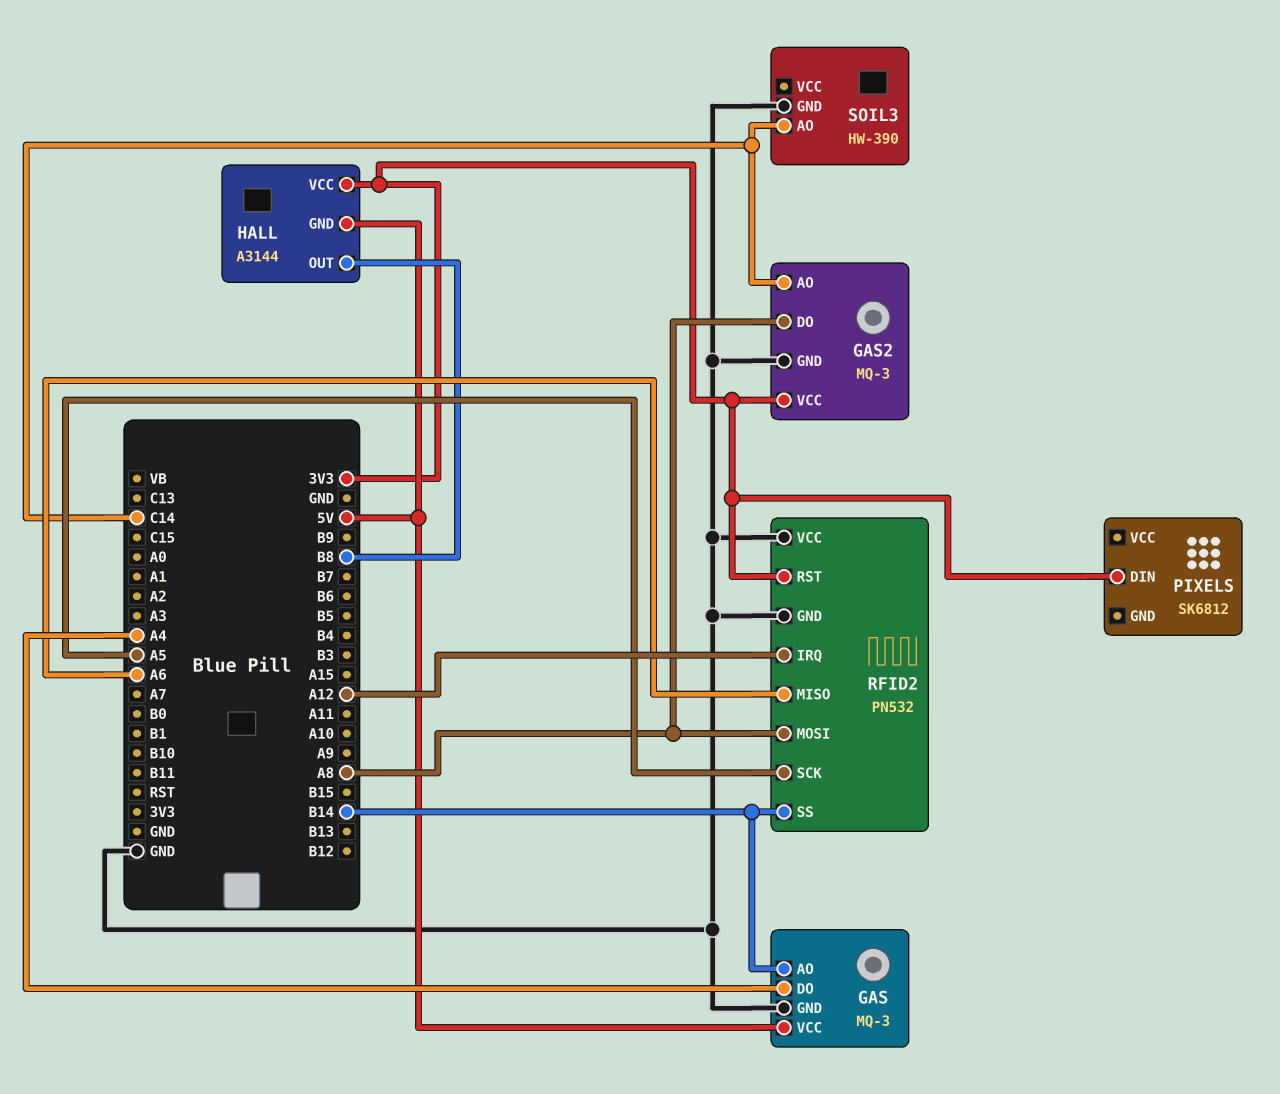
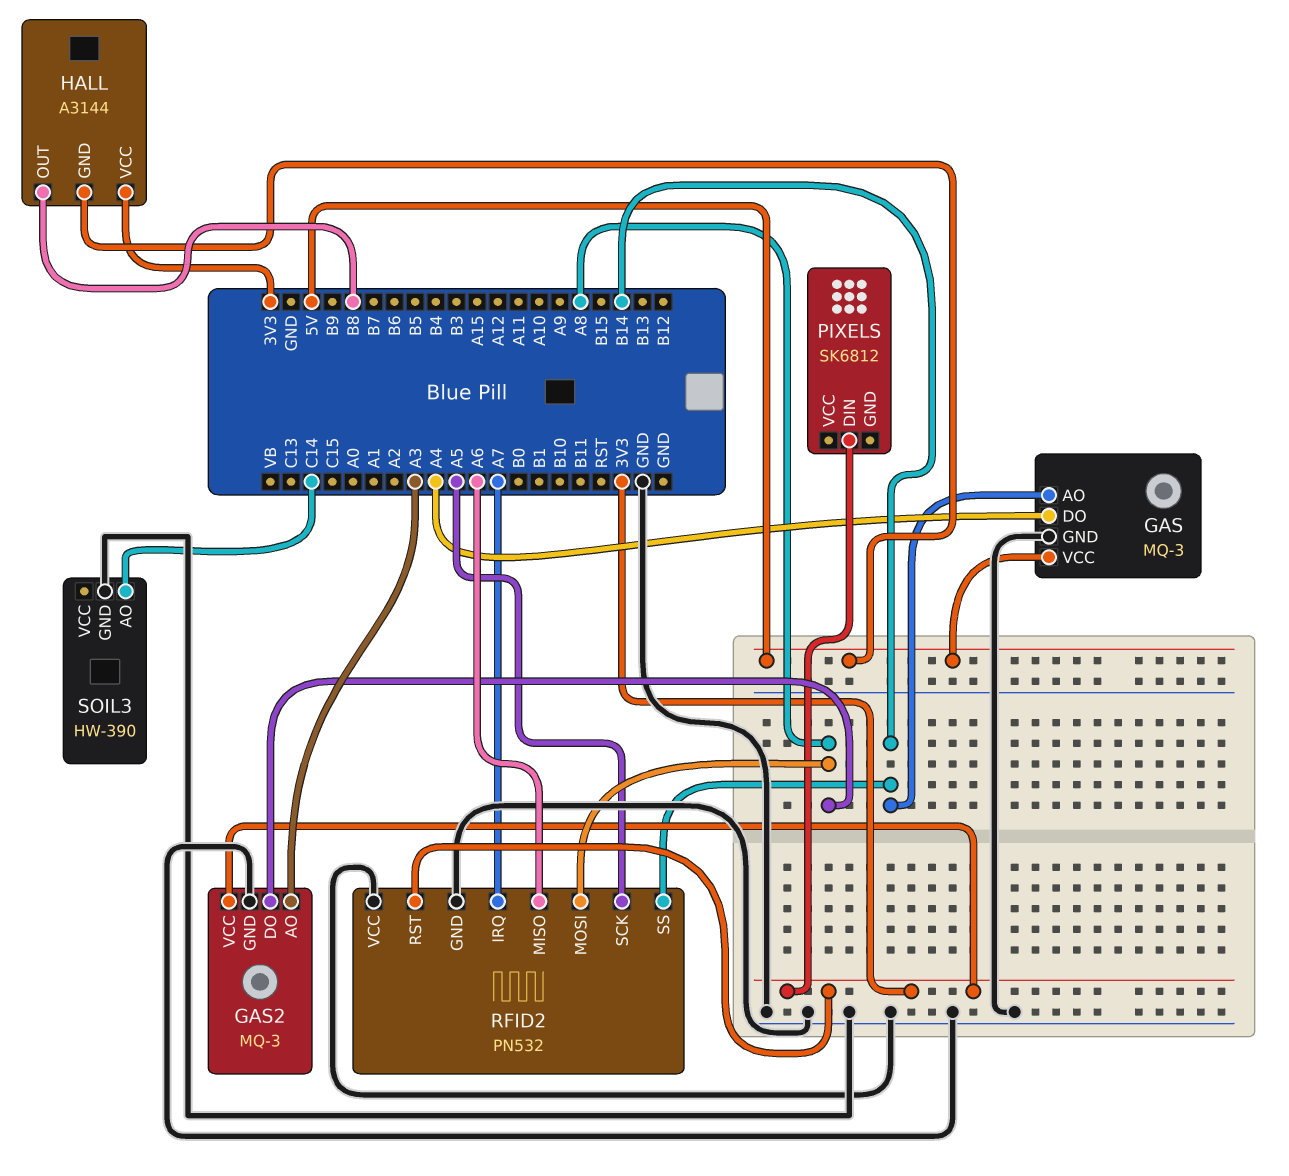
GAS2 pin AO: C14 -> A3
RFID2 pin IRQ: A12 -> A7

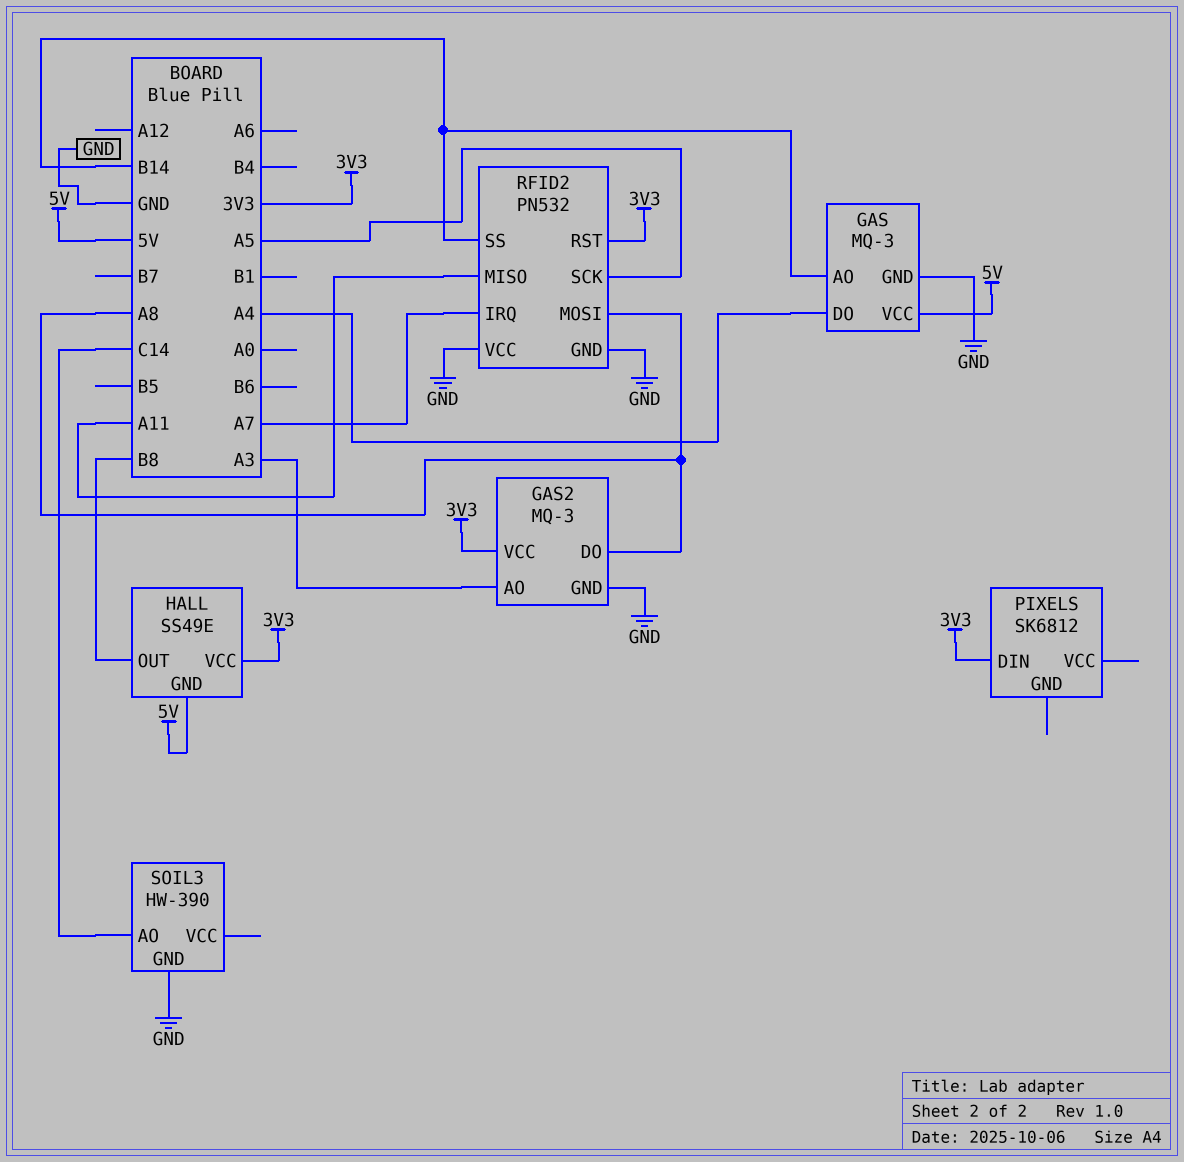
HALL: A3144 -> SS49E
RFID2 pin MISO: A6 -> A11

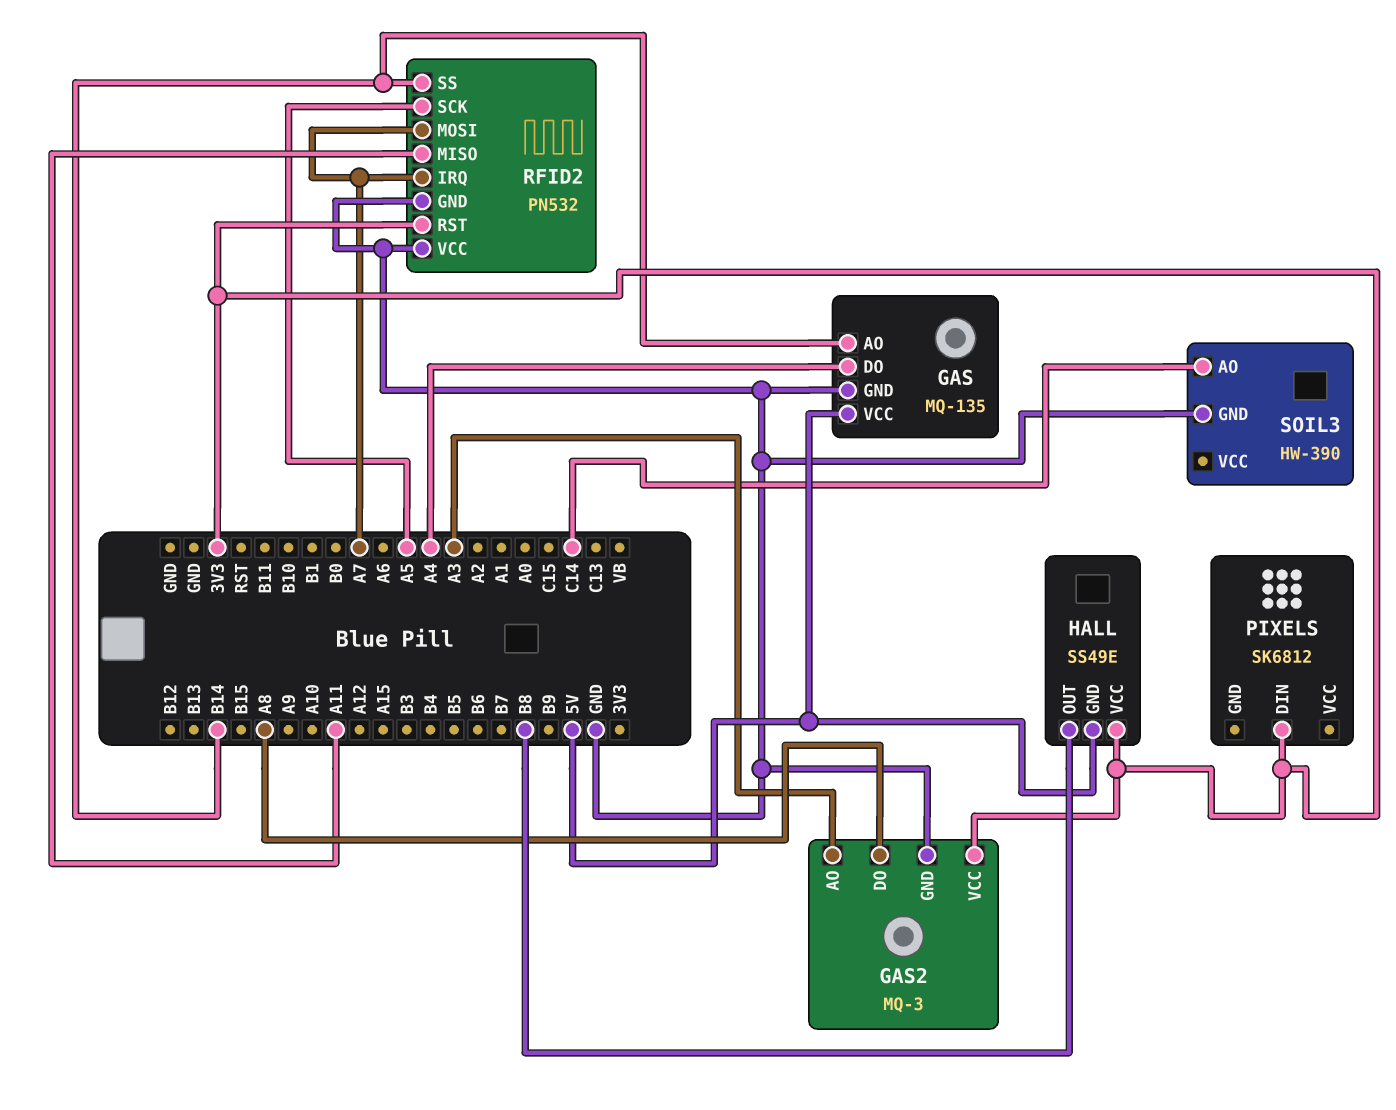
GAS: MQ-3 -> MQ-135
RFID2 pin MOSI: A8 -> A7

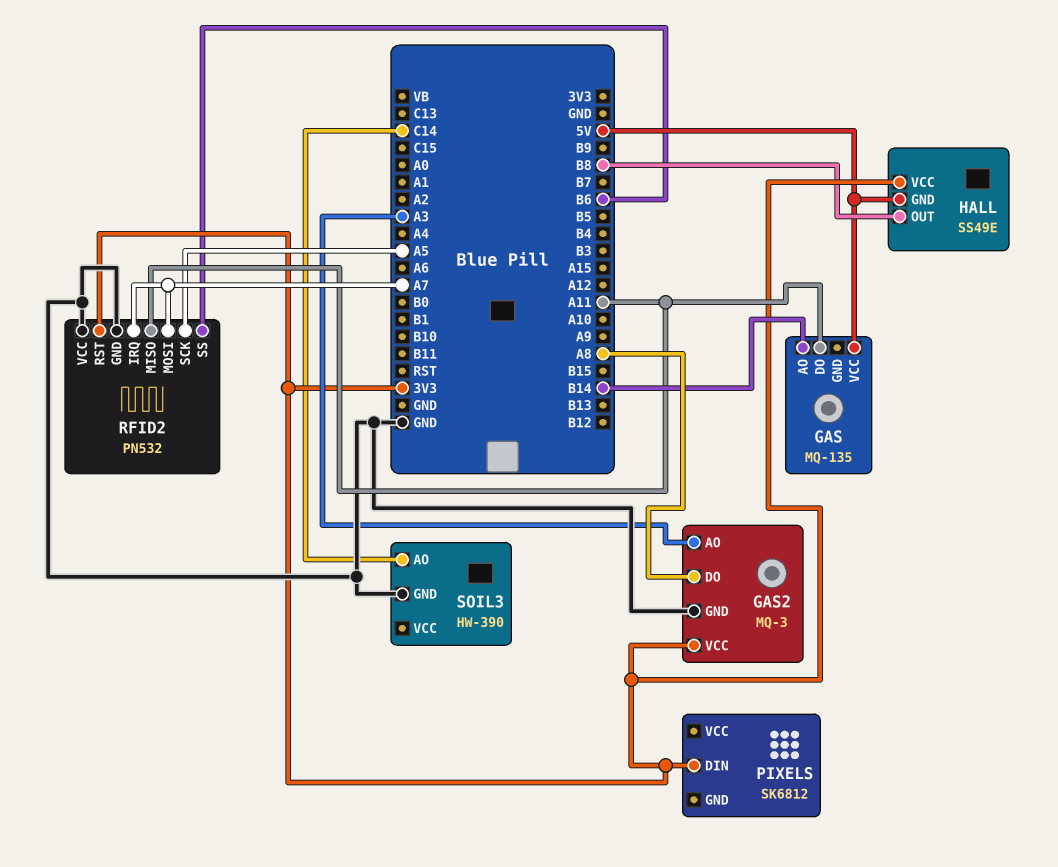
GAS pin DO: A4 -> A11
GAS pin GND: GND -> none
RFID2 pin SS: B14 -> B6

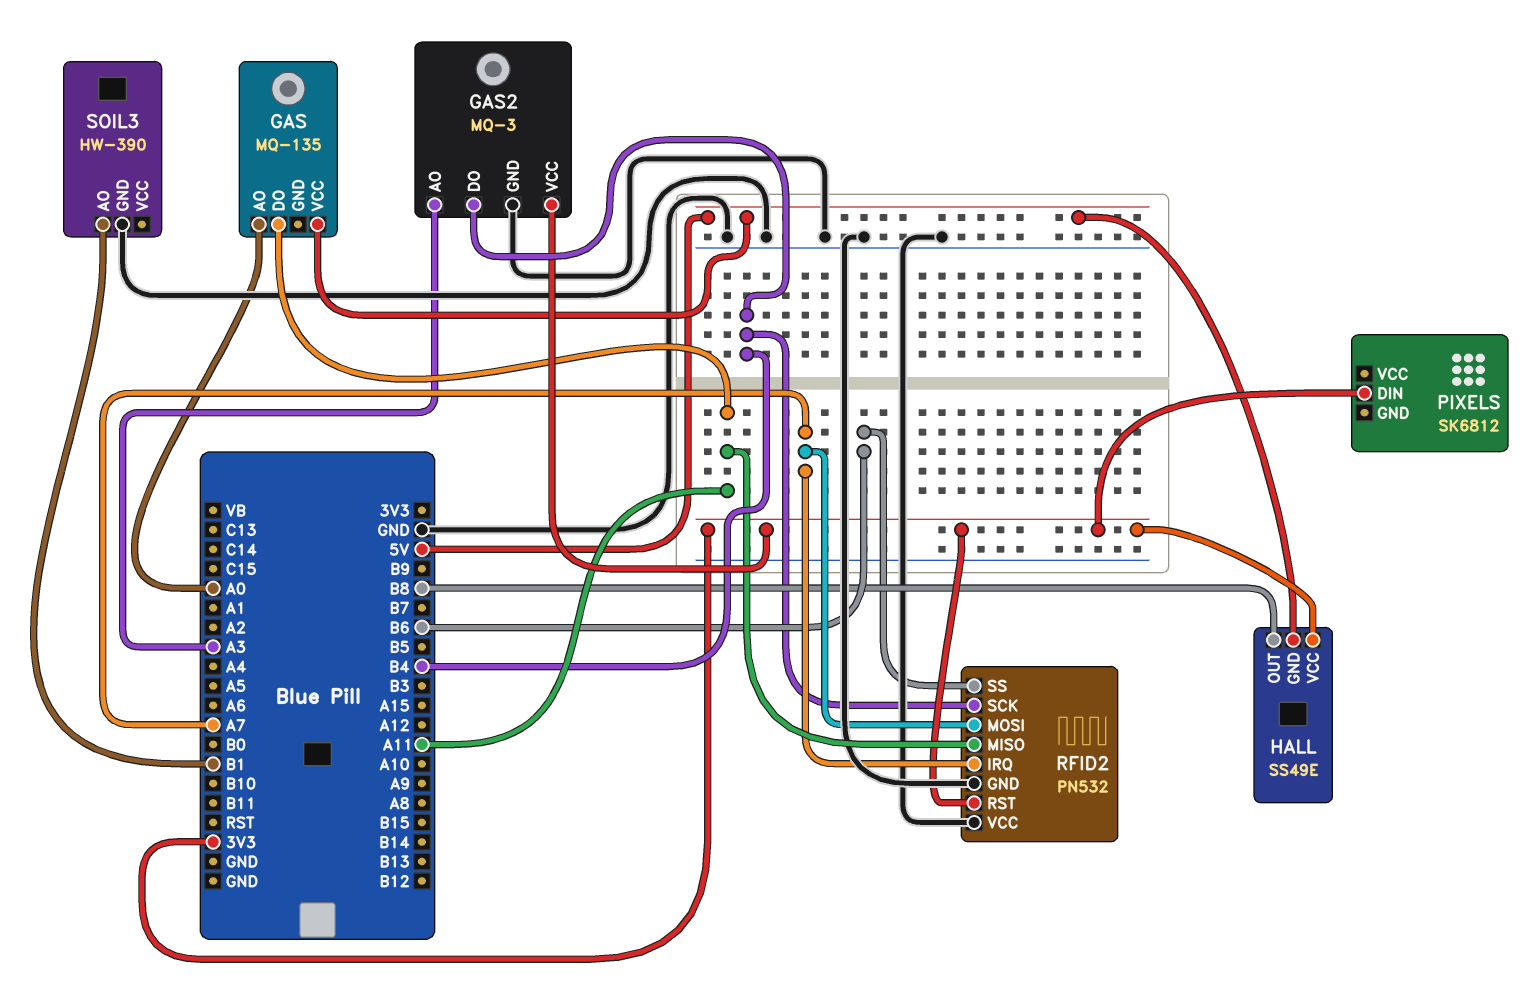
GAS pin AO: B14 -> A0
GAS2 pin DO: A8 -> B4
RFID2 pin SCK: A5 -> B4
SOIL3 pin AO: C14 -> B1

